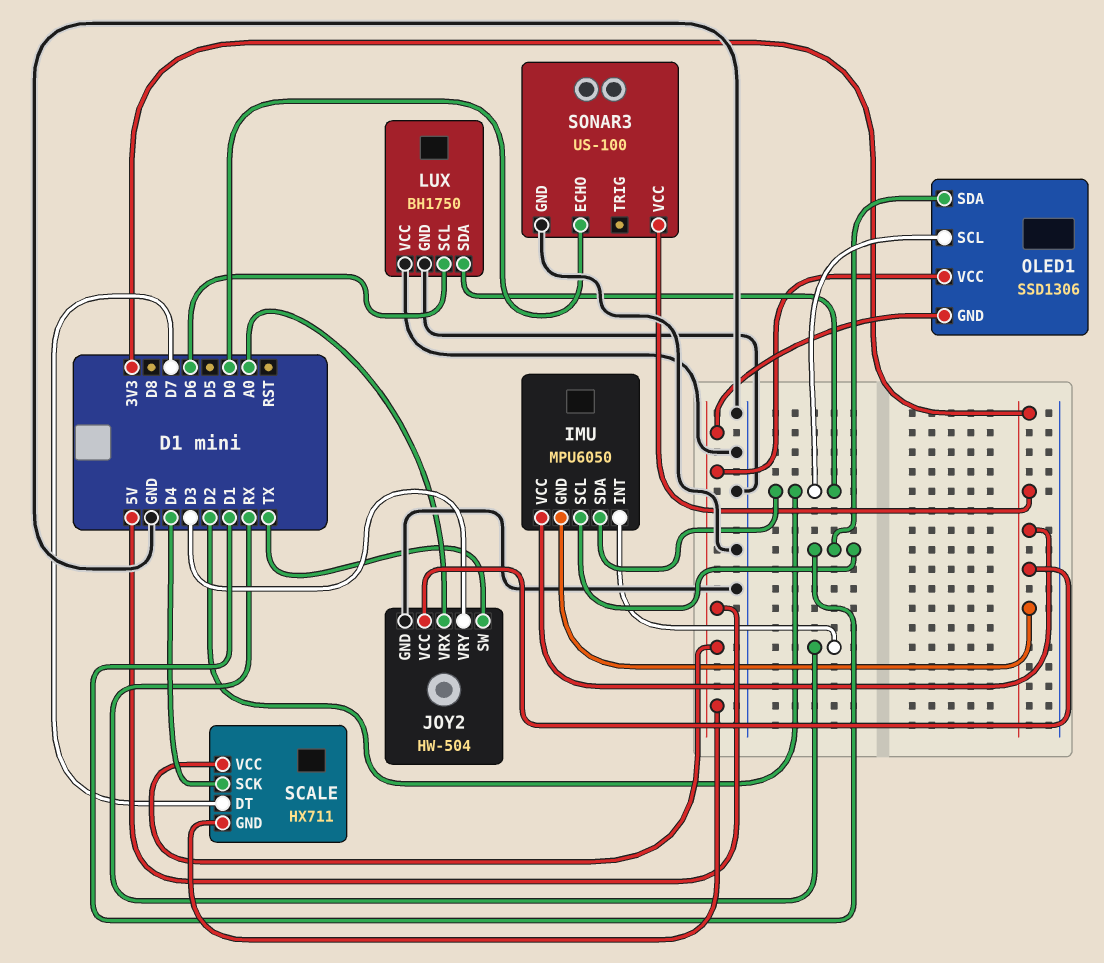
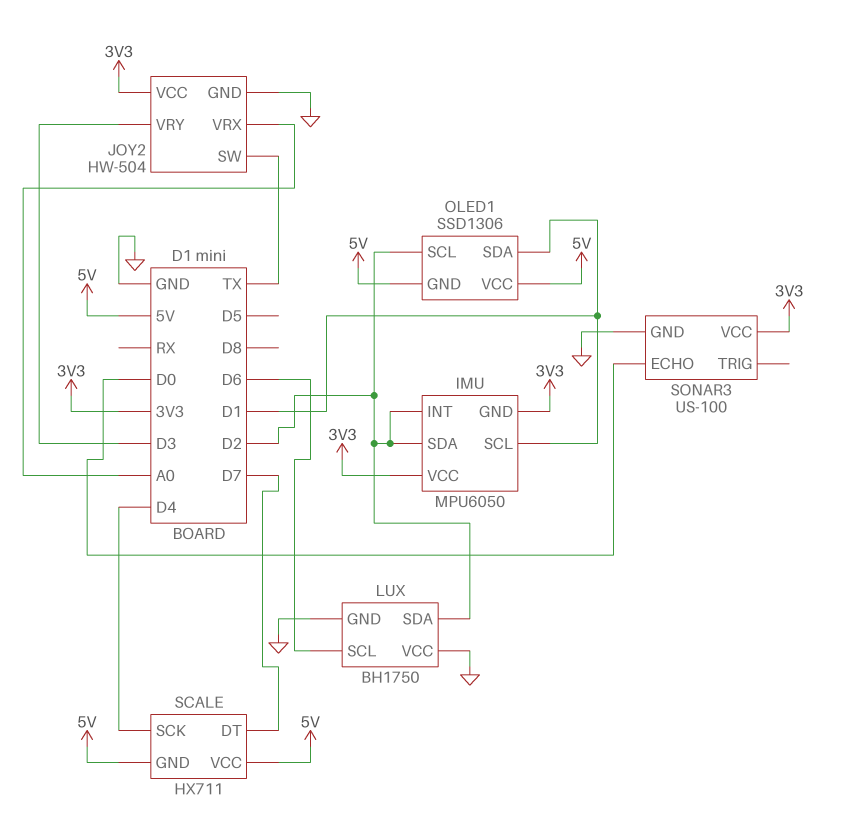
IMU pin INT: RX -> D2

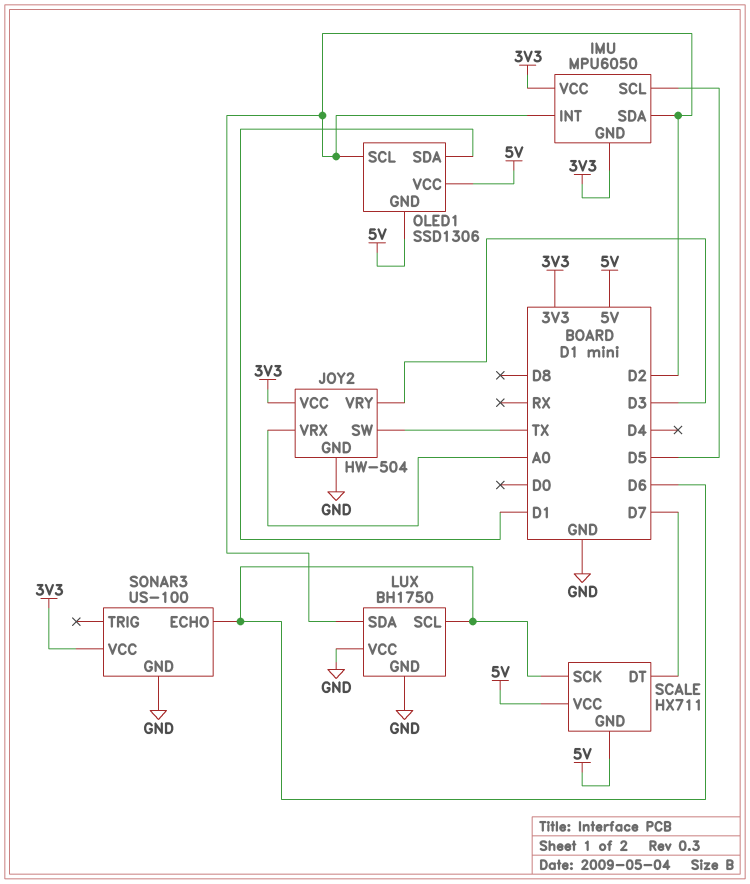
IMU pin SCL: D1 -> D5
SCALE pin SCK: D4 -> D6
SONAR3 pin ECHO: D0 -> D6

